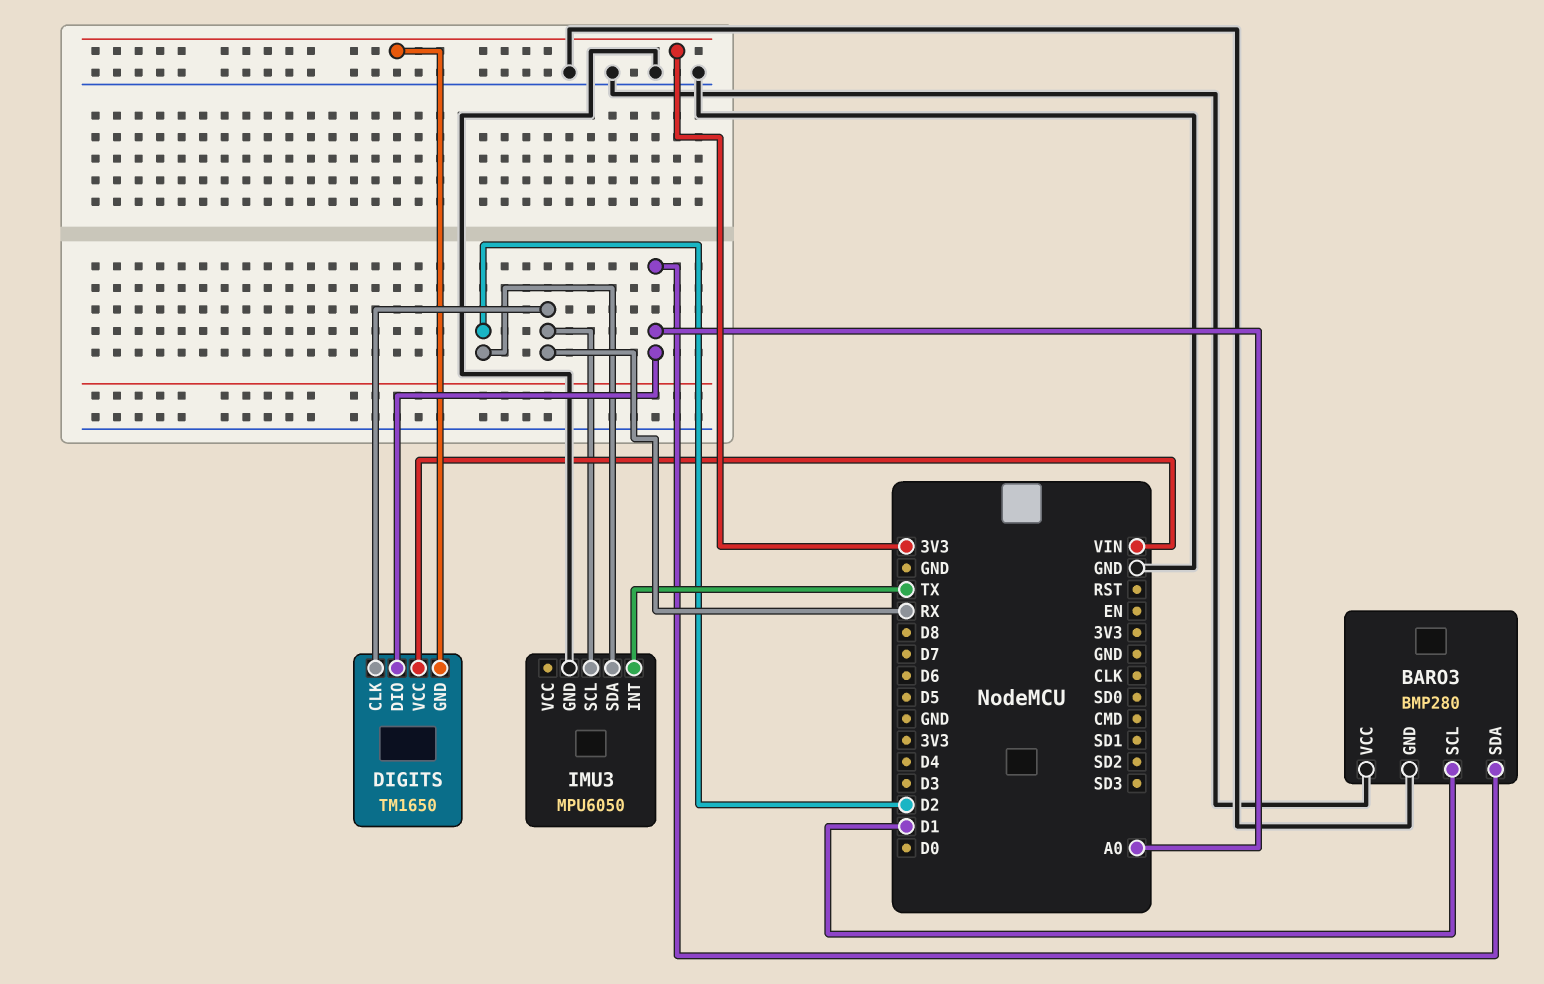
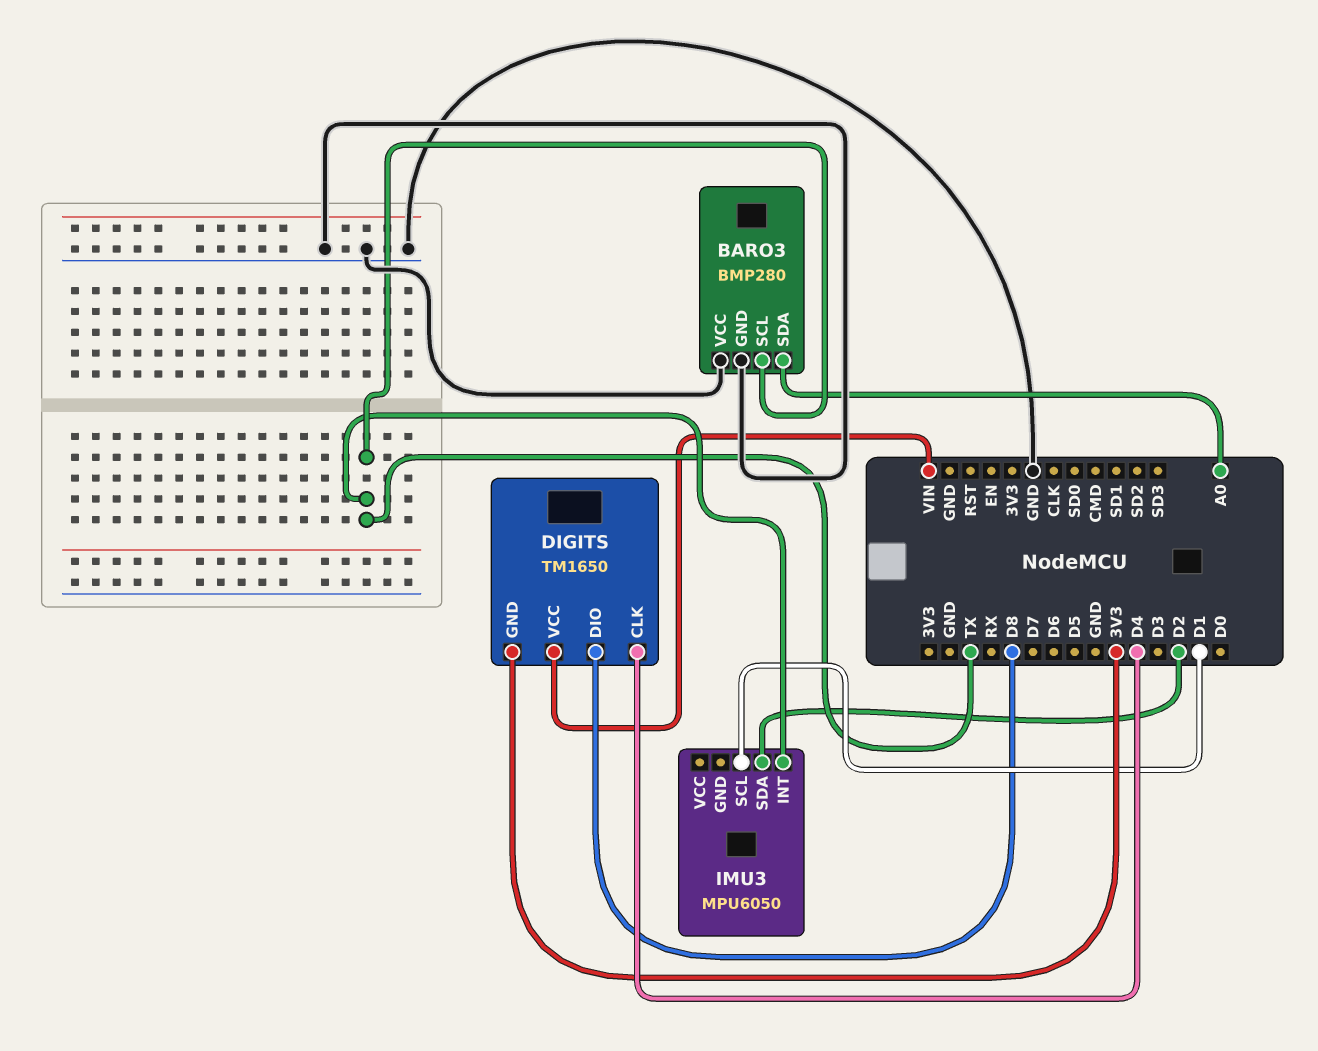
BARO3 pin SCL: D1 -> TX
DIGITS pin CLK: RX -> D4
DIGITS pin DIO: A0 -> D8
IMU3 pin GND: GND -> none
IMU3 pin SCL: RX -> D1

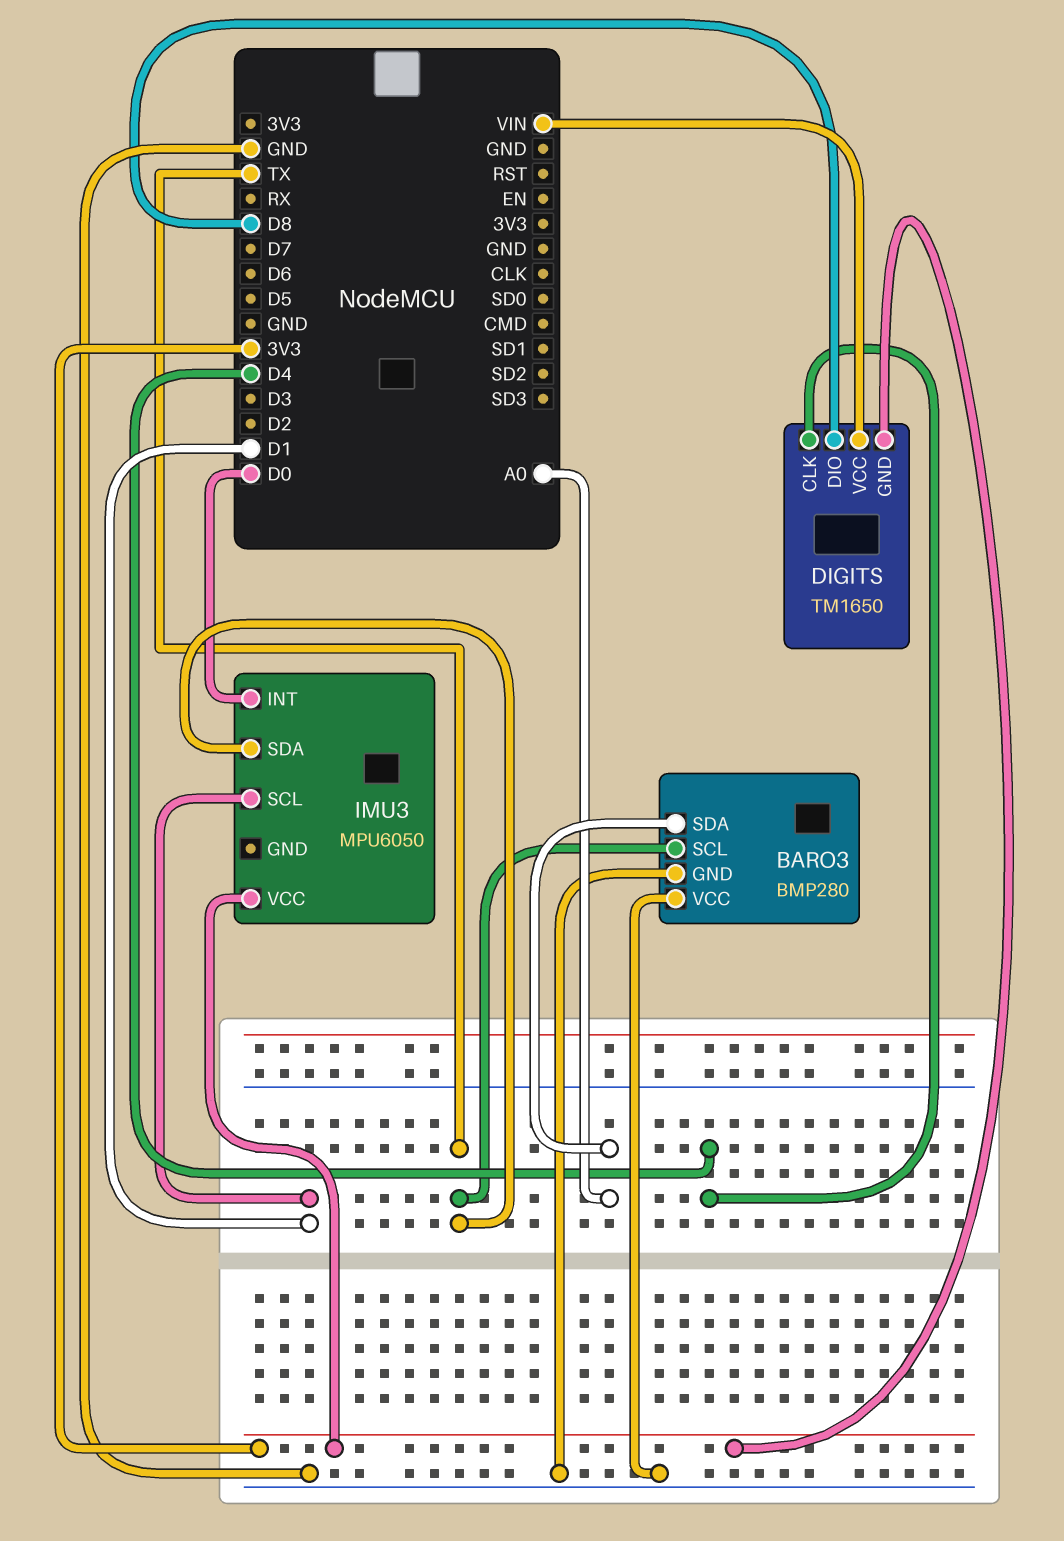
IMU3 pin INT: TX -> D0
IMU3 pin SDA: D2 -> TX
IMU3 pin VCC: none -> 3V3

